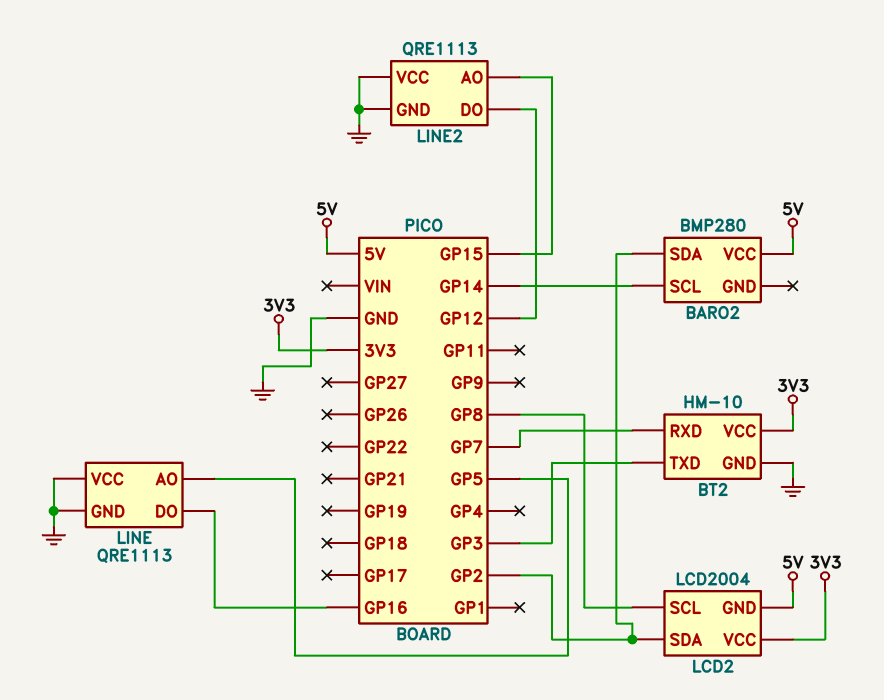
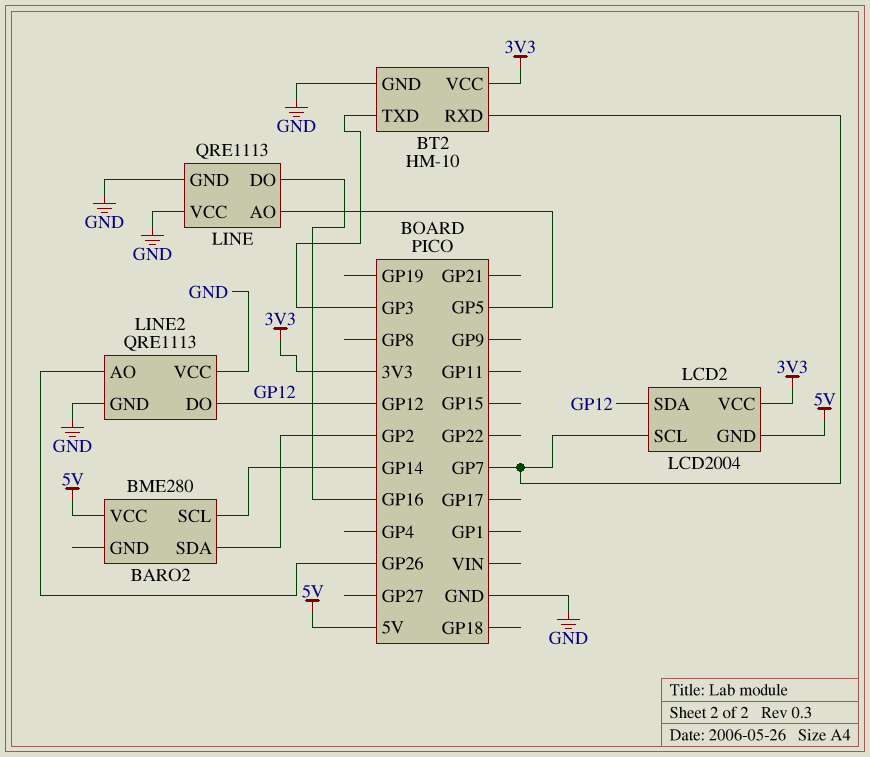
BARO2: BMP280 -> BME280
LCD2 pin SCL: GP8 -> GP7
LCD2 pin SDA: GP2 -> GP12
LINE2 pin AO: GP15 -> GP26

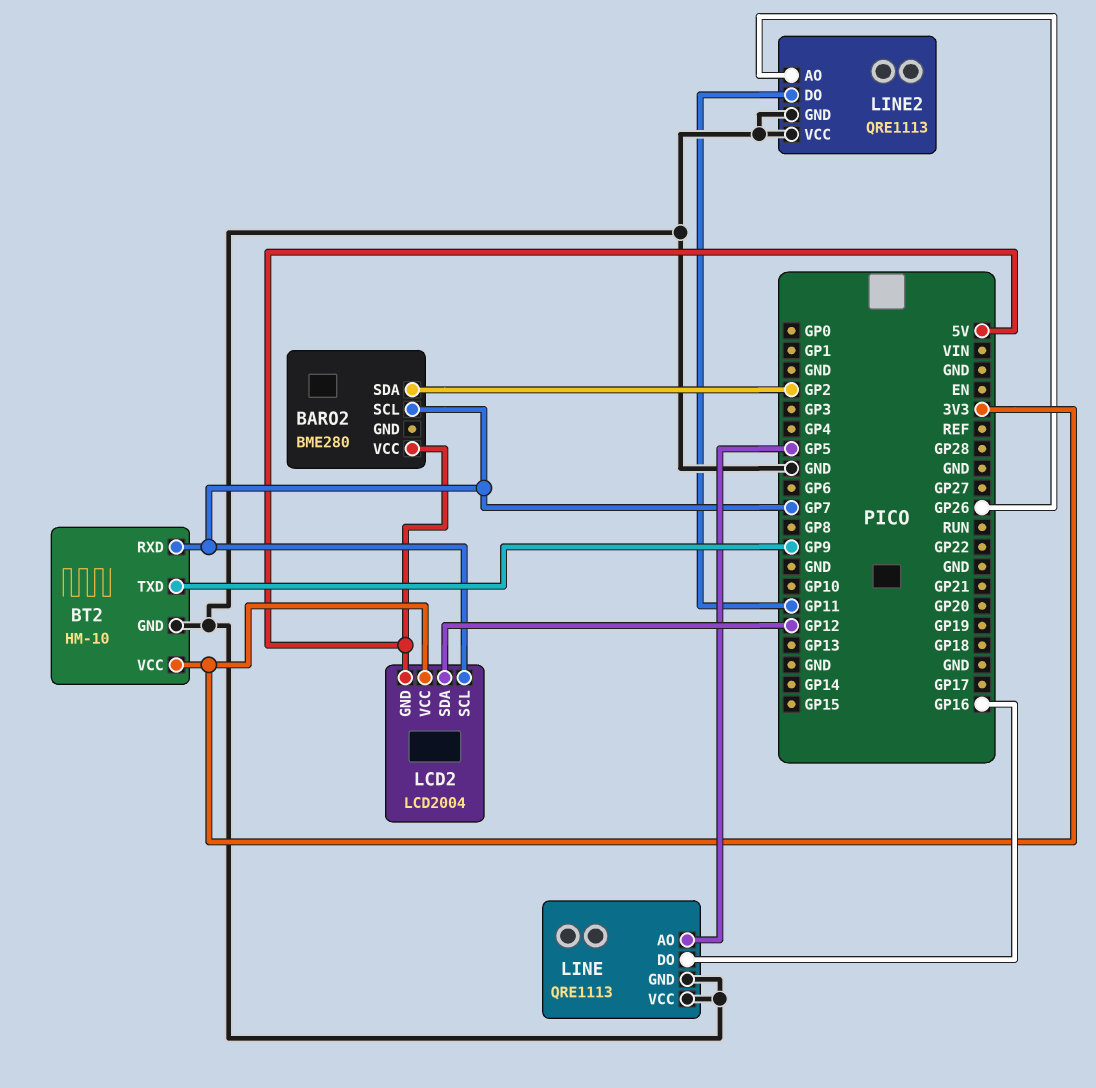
BARO2 pin SCL: GP14 -> GP7
BT2 pin TXD: GP3 -> GP9
LINE2 pin DO: GP12 -> GP11

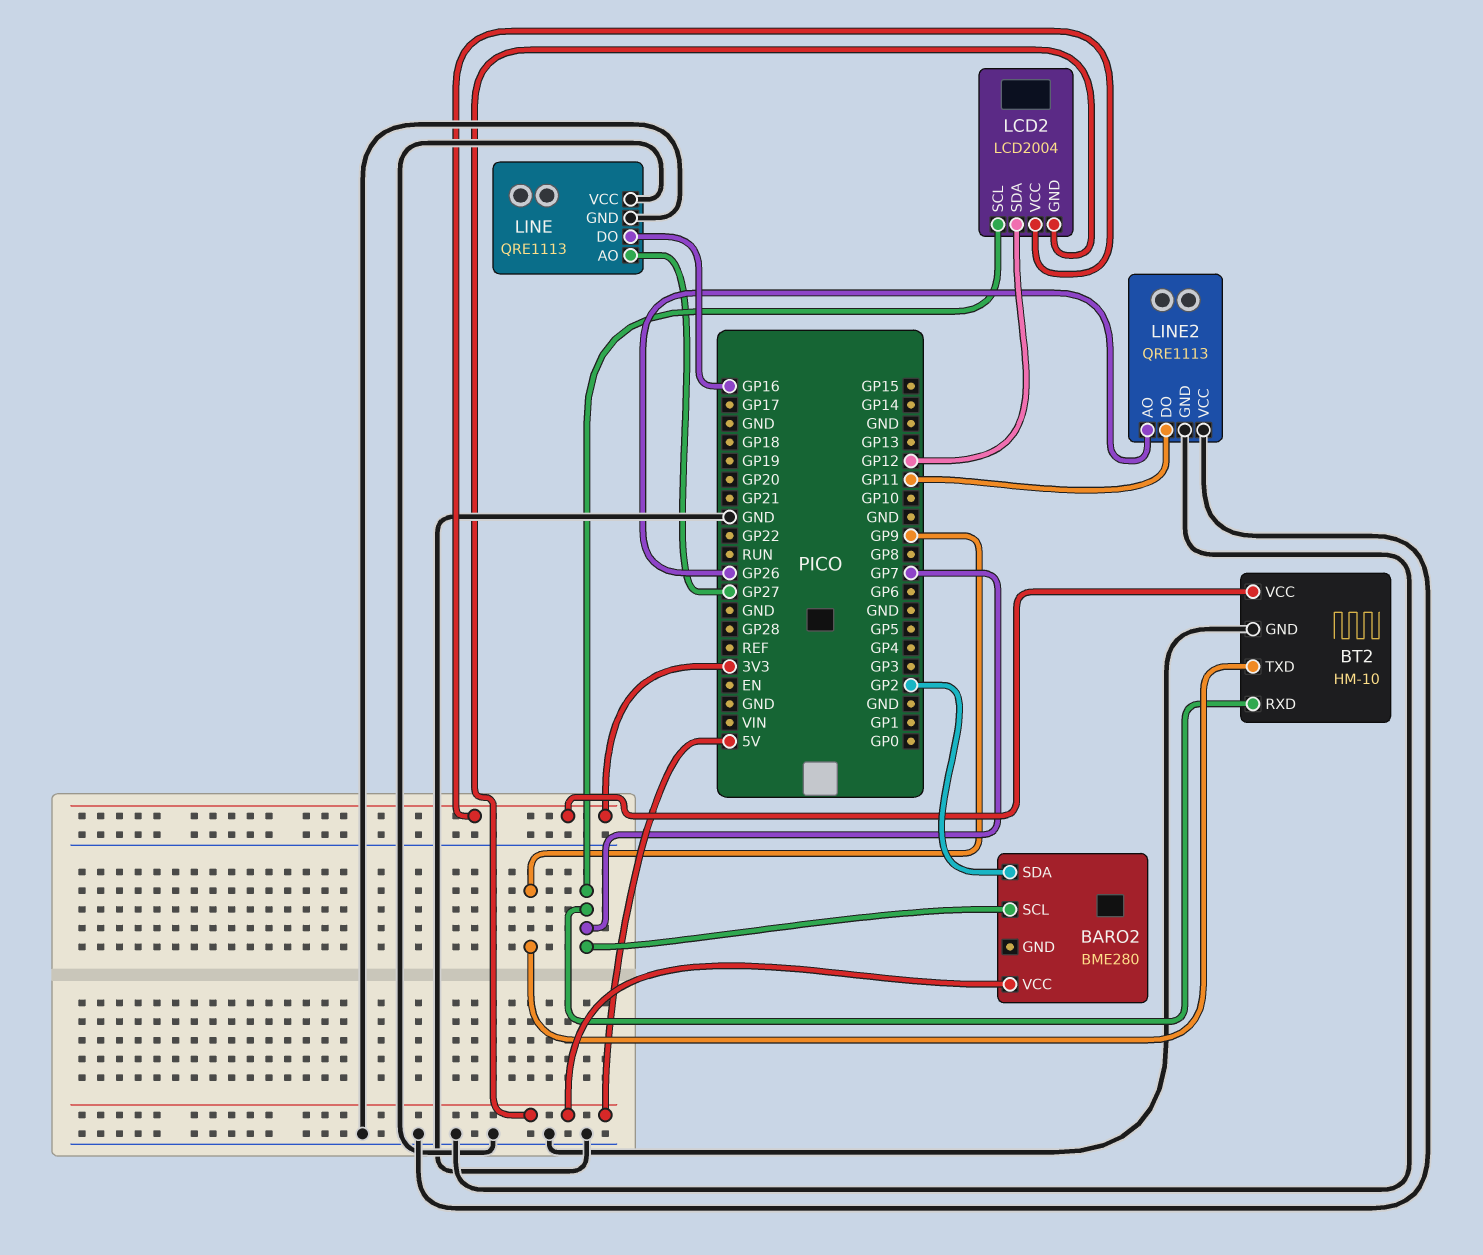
LINE pin AO: GP5 -> GP27

